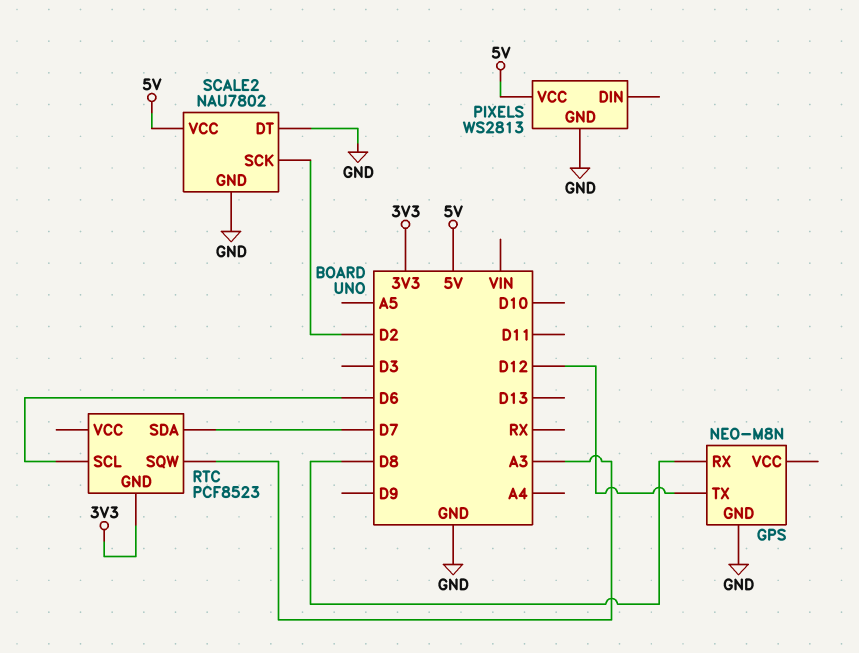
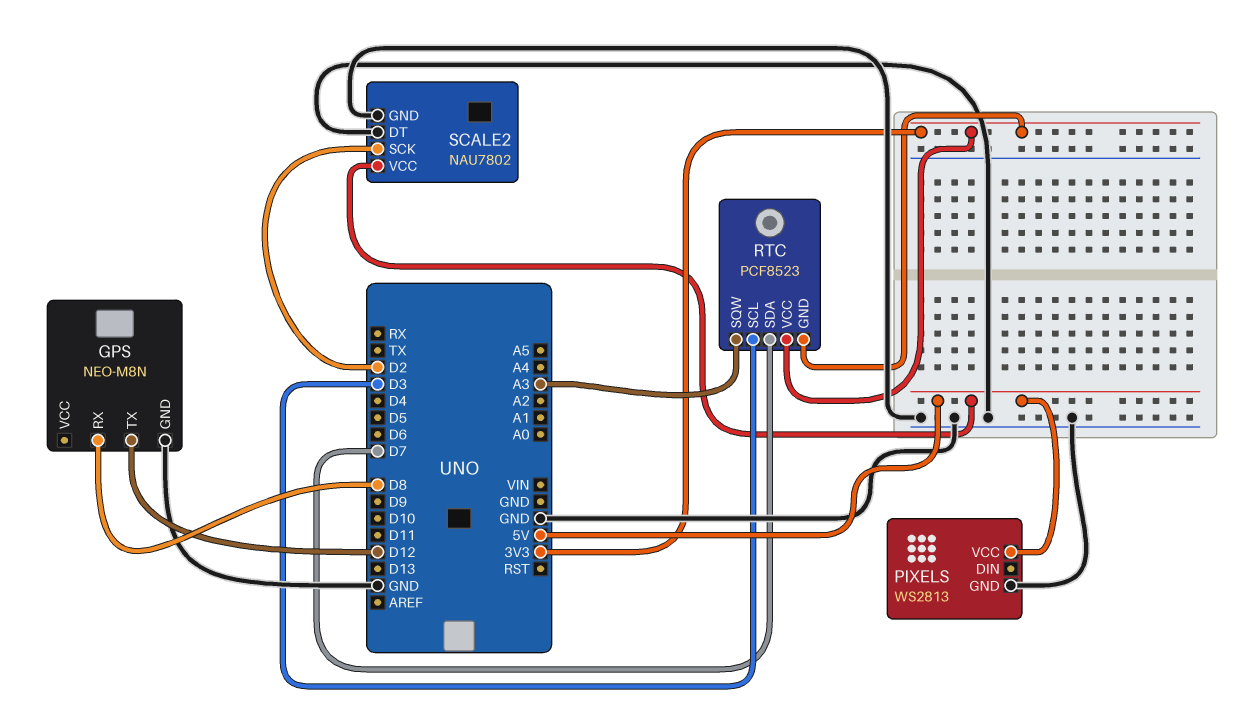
RTC pin SCL: D6 -> D3
RTC pin VCC: none -> 3V3

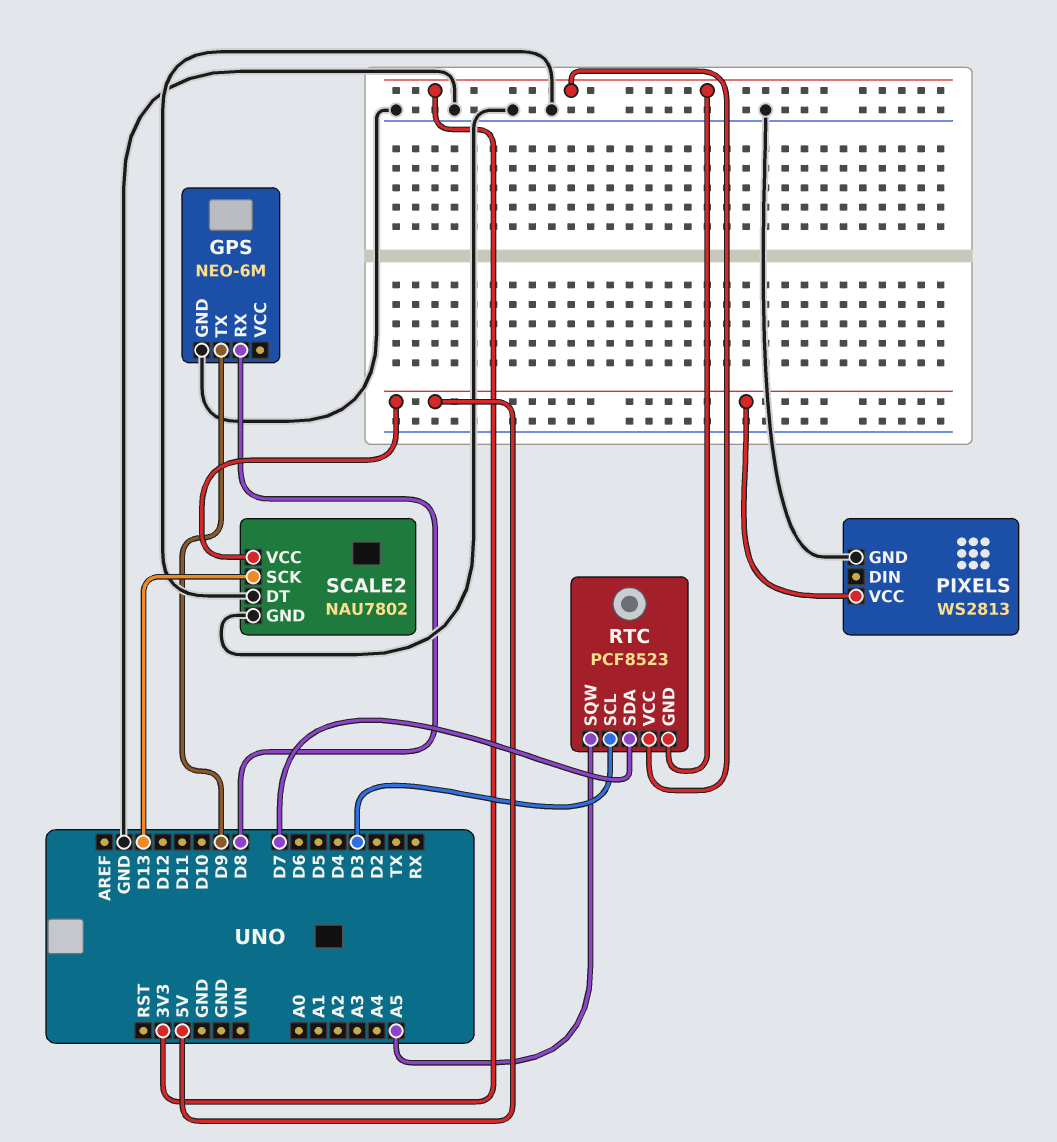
GPS: NEO-M8N -> NEO-6M
GPS pin TX: D12 -> D9
RTC pin SQW: A3 -> A5
SCALE2 pin SCK: D2 -> D13

